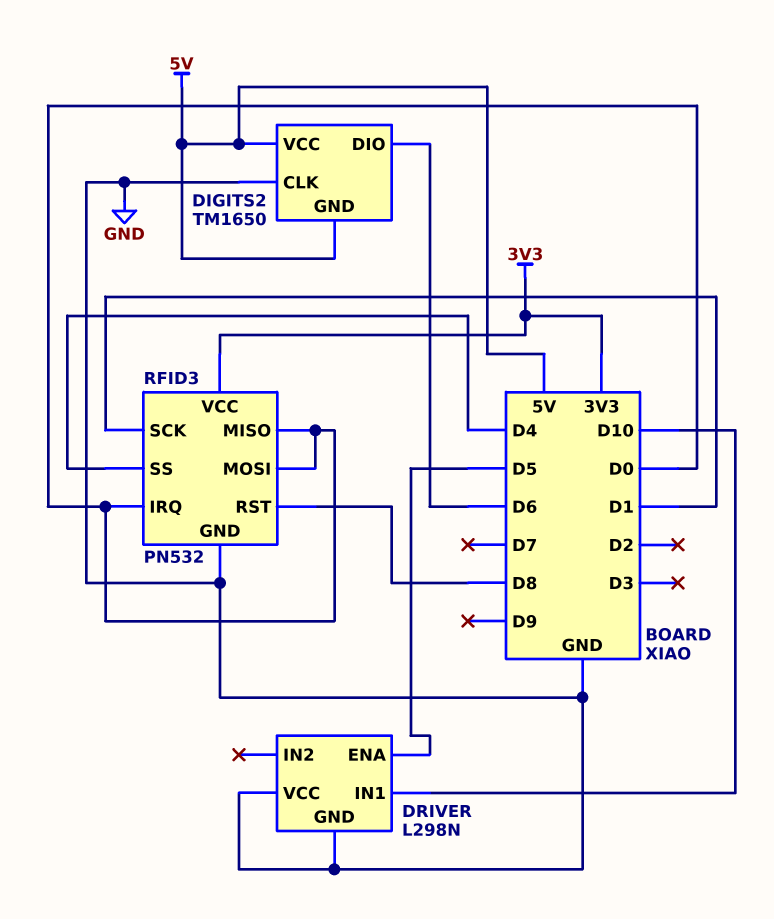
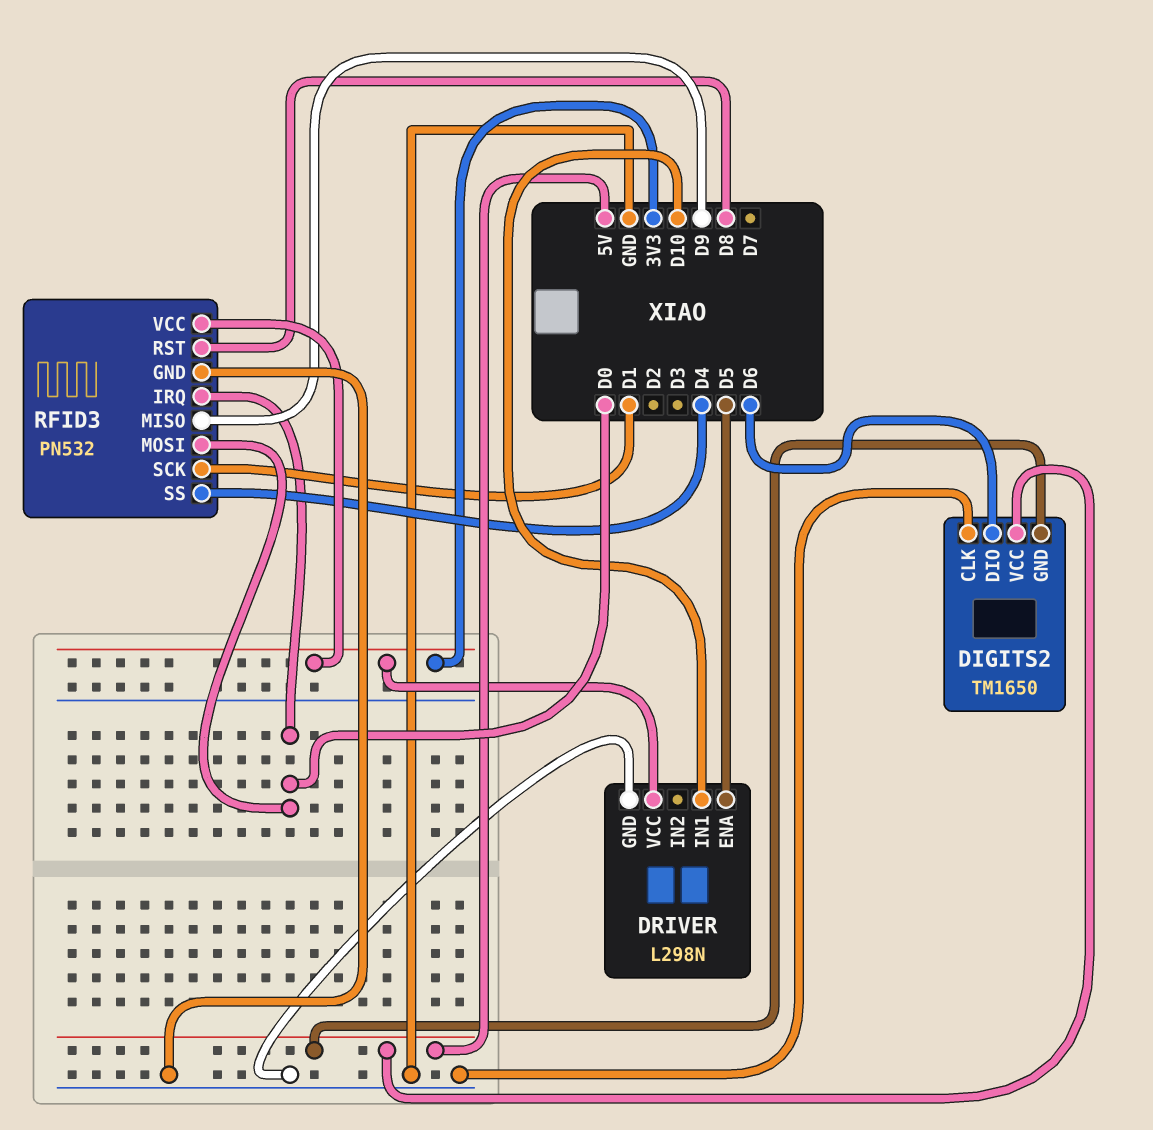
DRIVER pin VCC: GND -> 3V3
RFID3 pin MISO: D0 -> D9

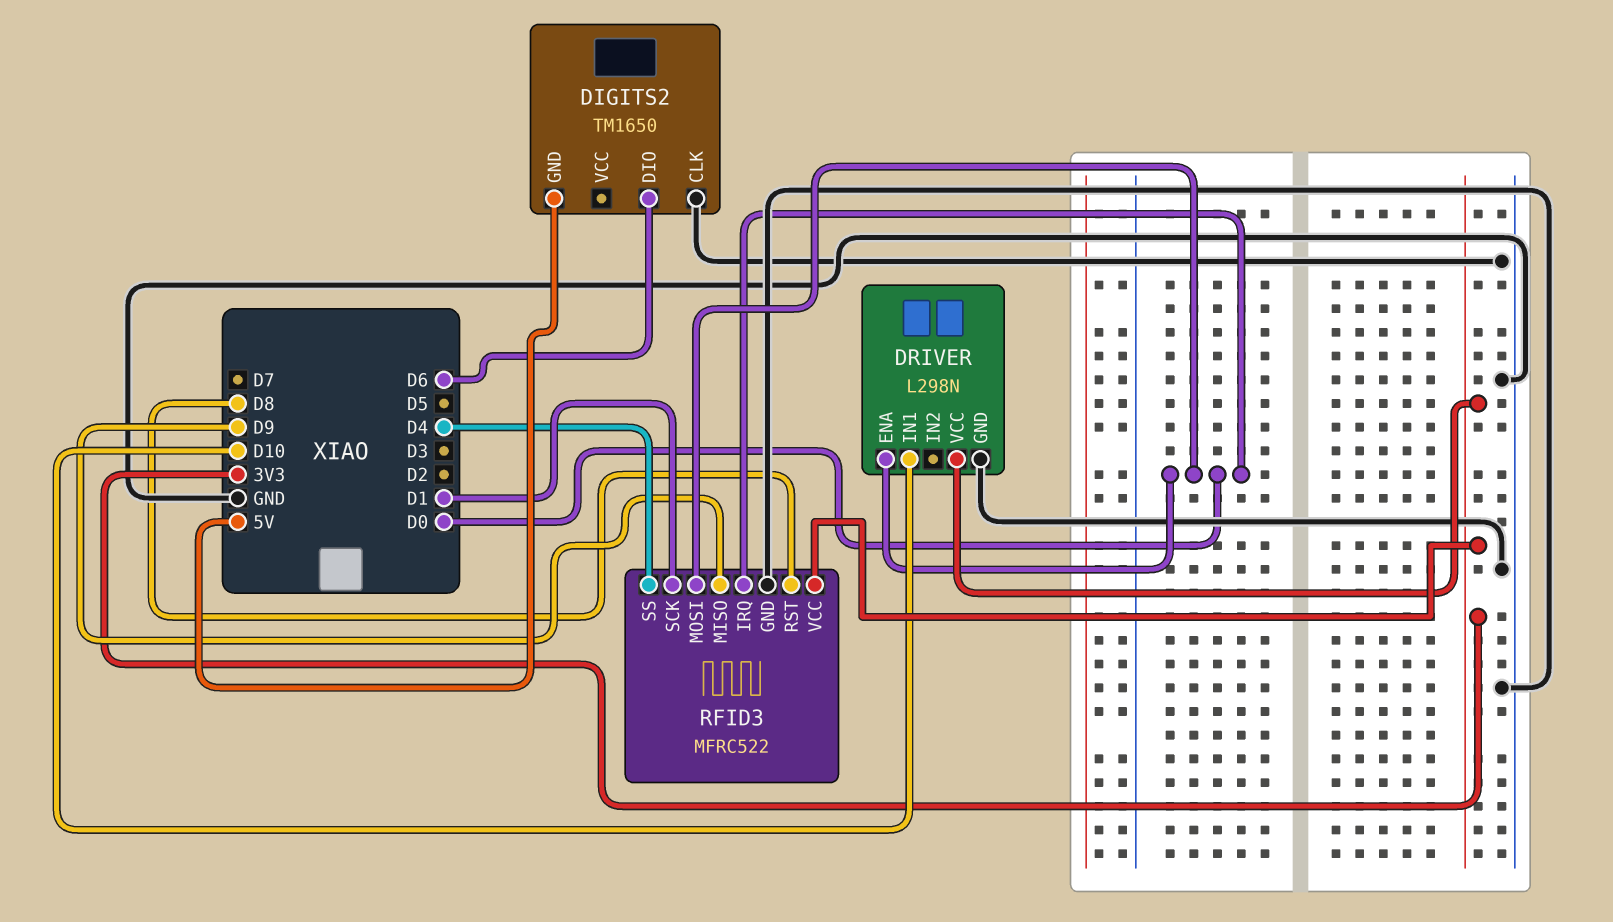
DIGITS2 pin VCC: 5V -> none
DRIVER pin ENA: D5 -> D0
RFID3: PN532 -> MFRC522

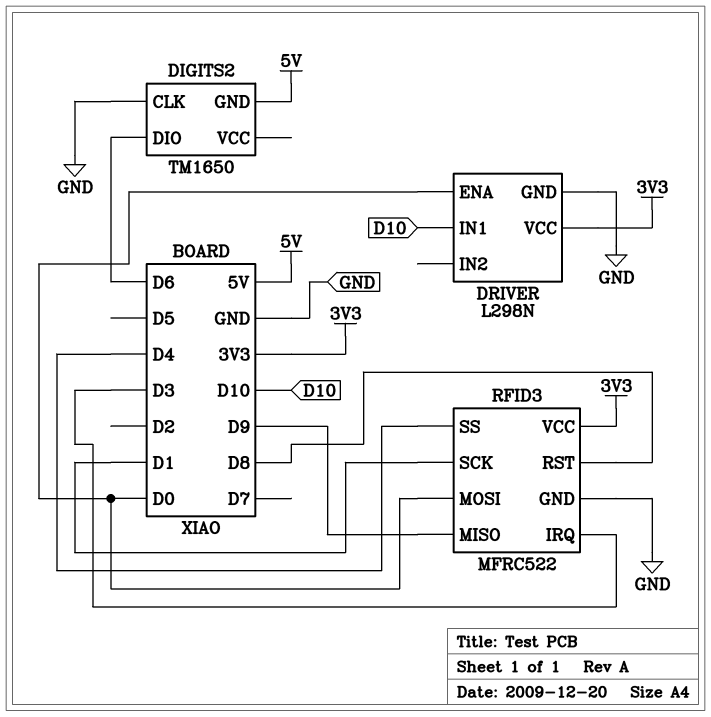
RFID3 pin IRQ: D0 -> D3

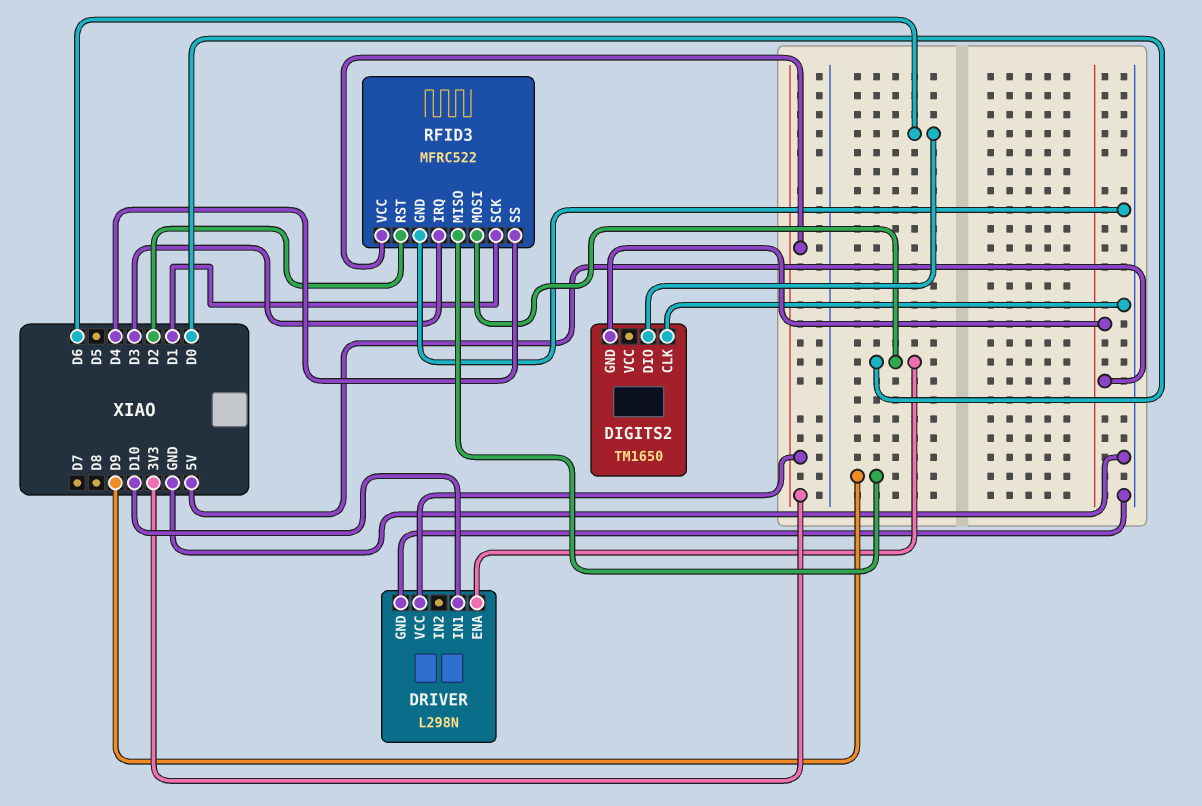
RFID3 pin RST: D8 -> D2

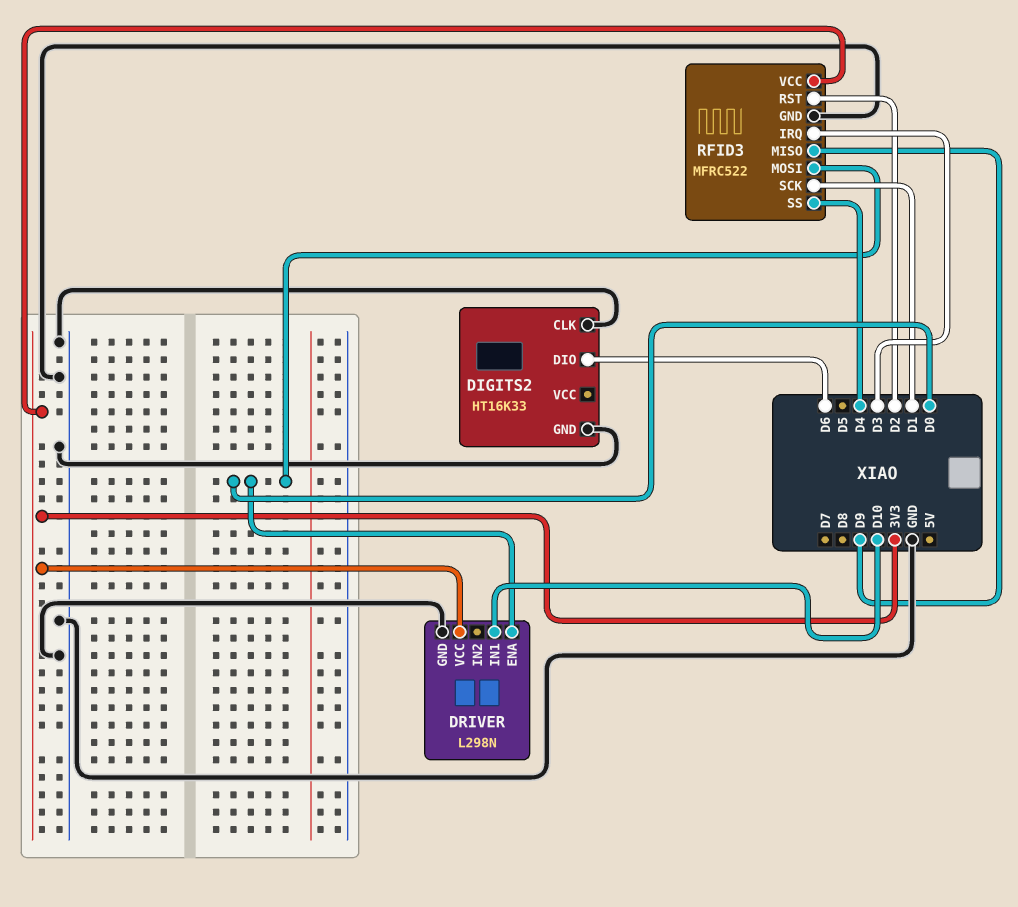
DIGITS2: TM1650 -> HT16K33
DIGITS2 pin GND: 5V -> GND

